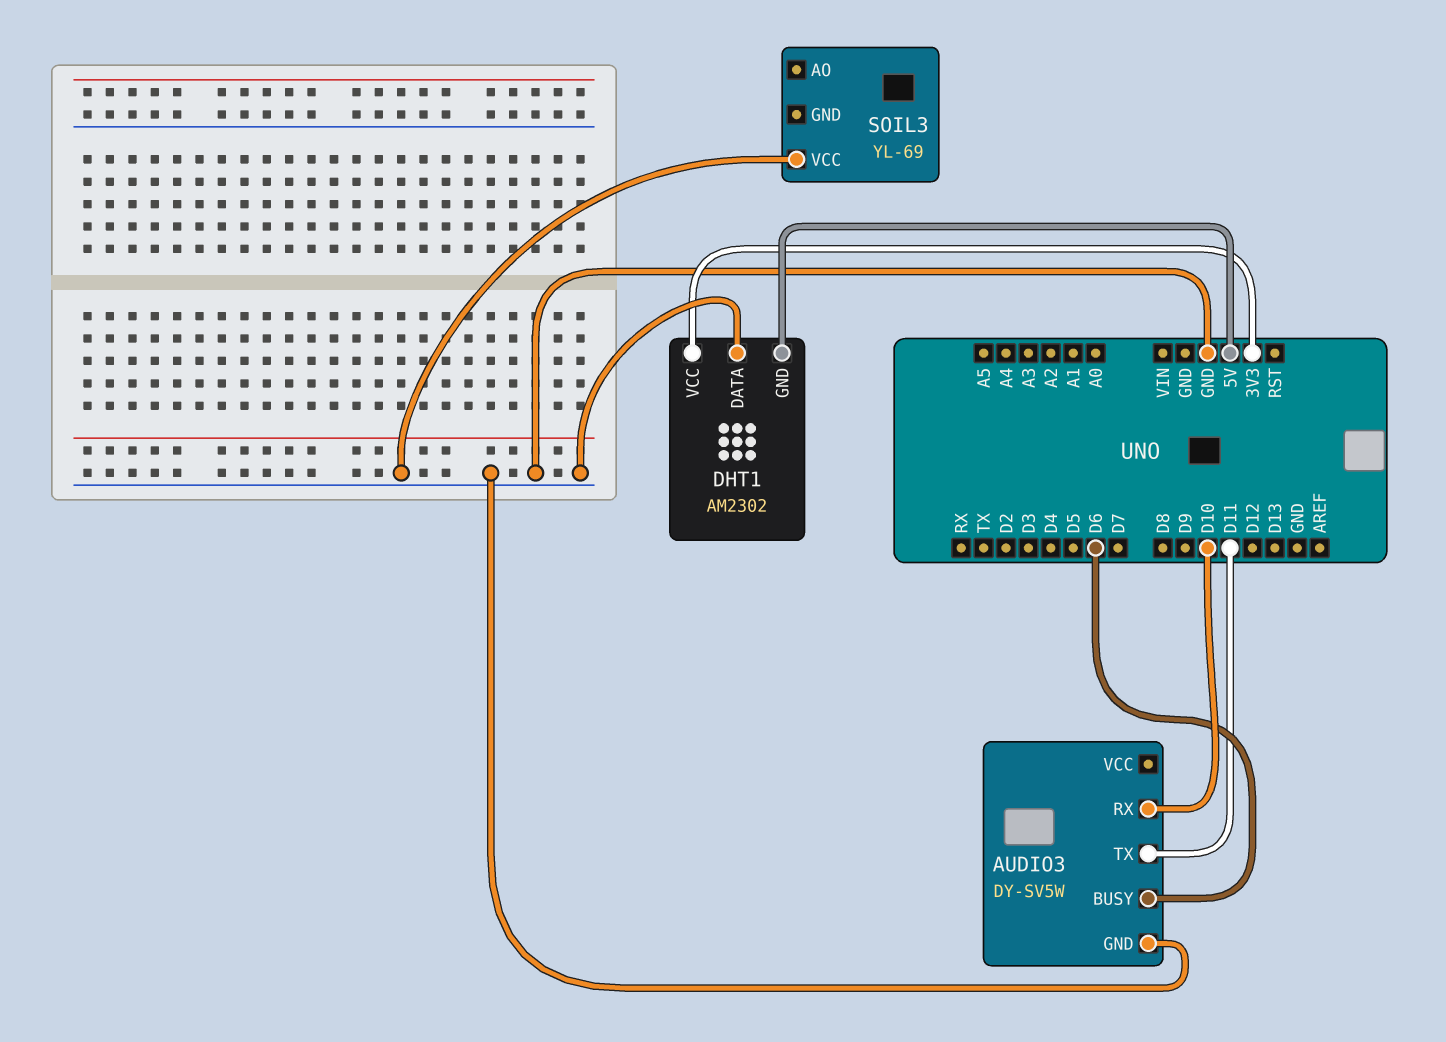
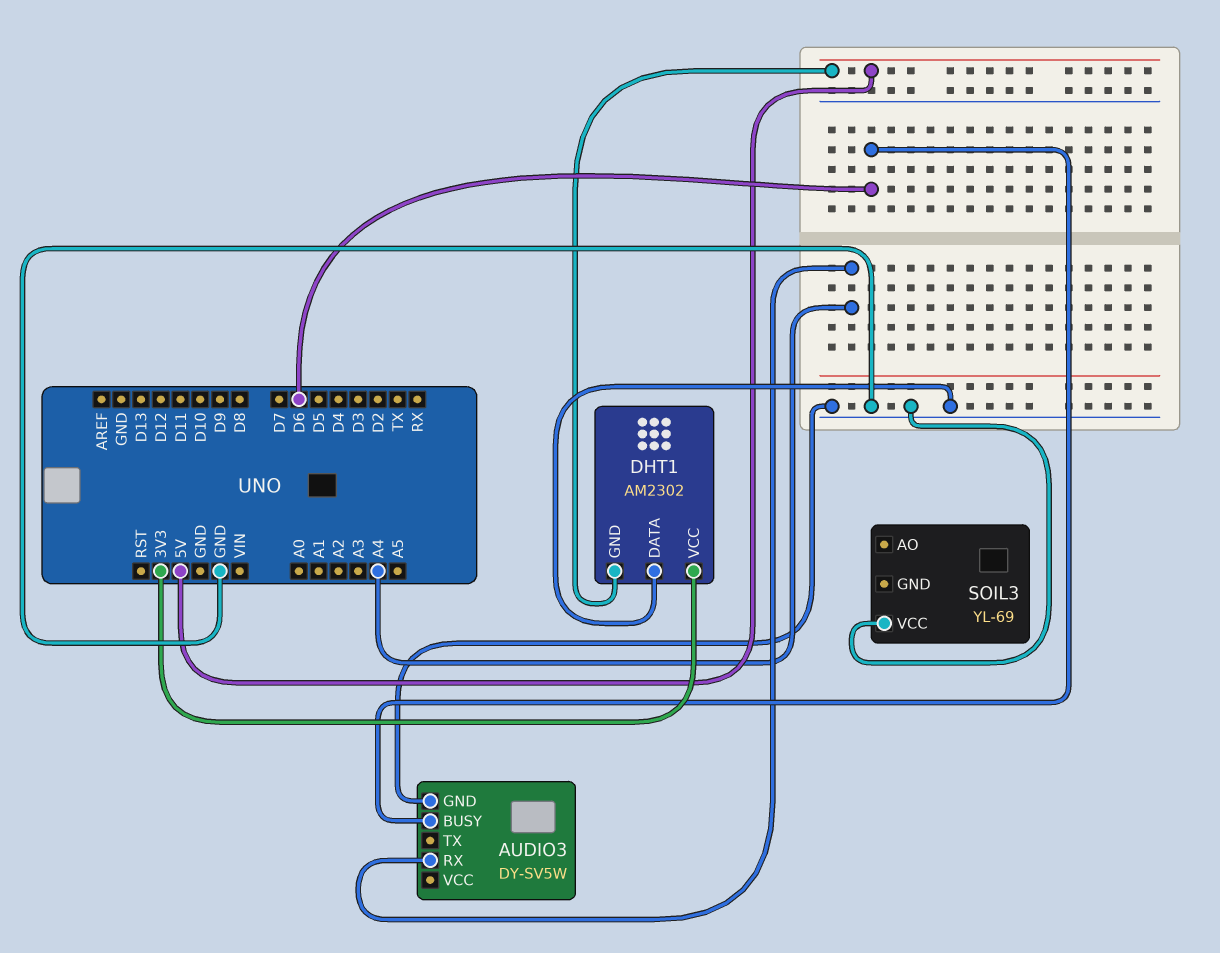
AUDIO3 pin RX: D10 -> A4
AUDIO3 pin TX: D11 -> none

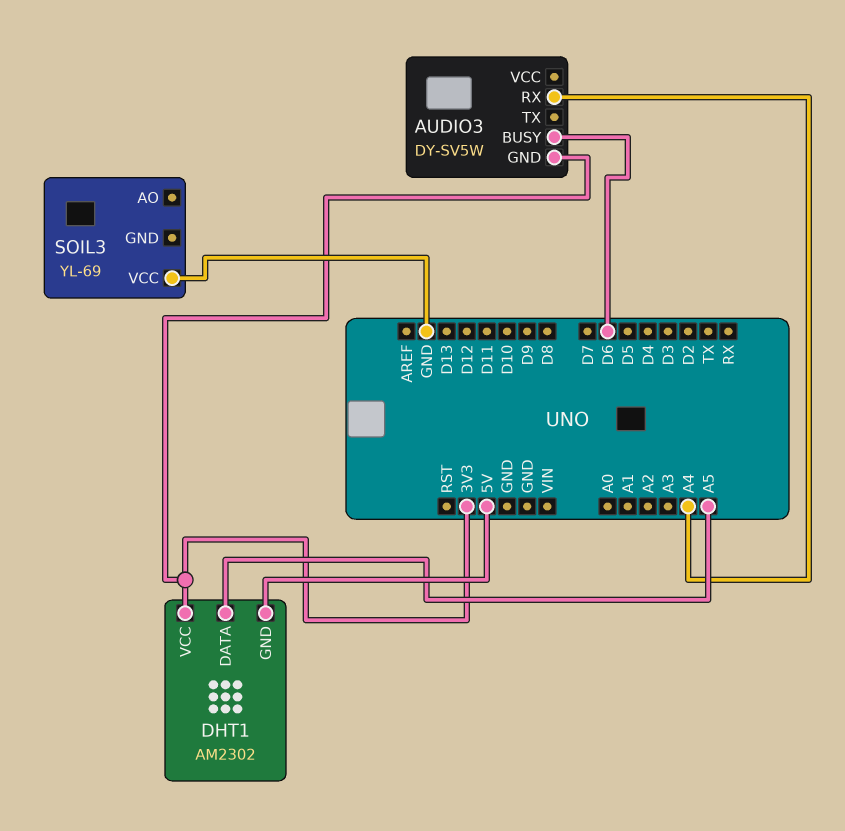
AUDIO3 pin GND: GND -> 3V3
DHT1 pin DATA: GND -> A5

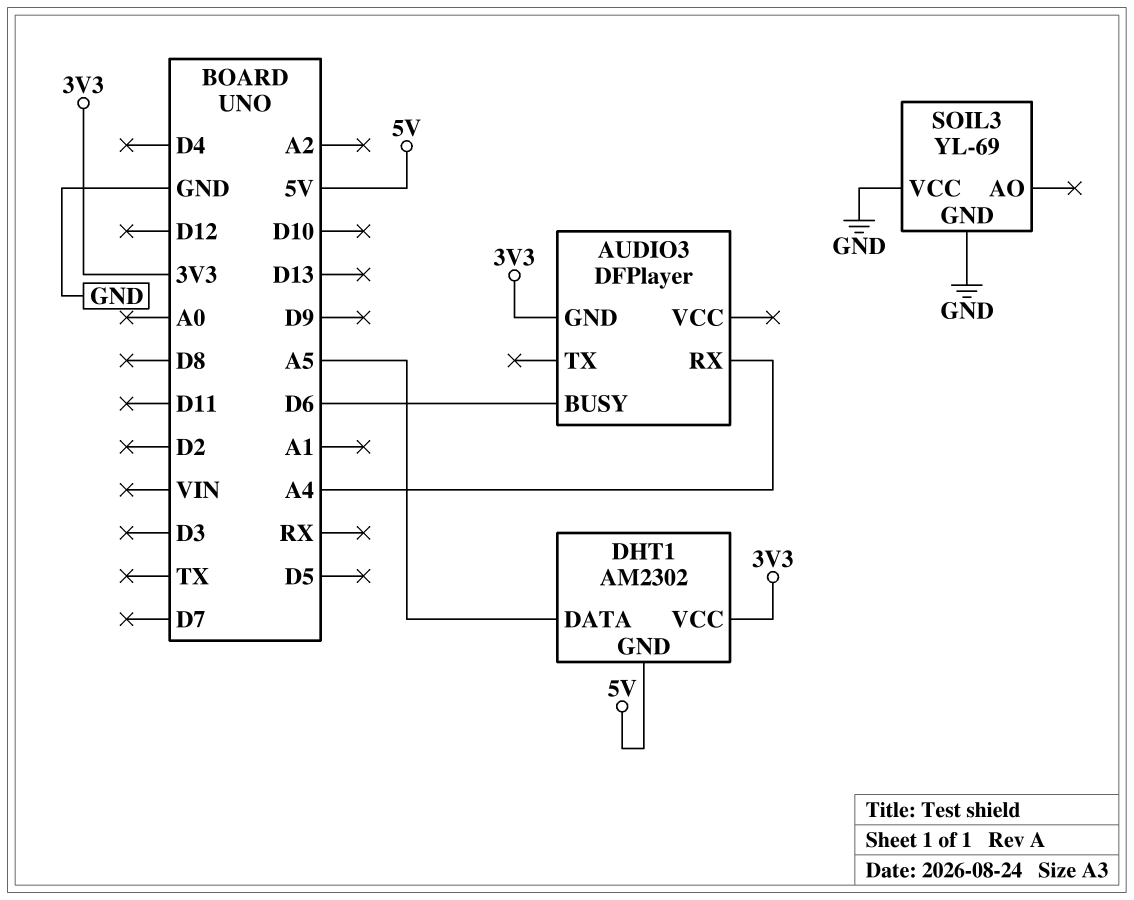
AUDIO3: DY-SV5W -> DFPlayer
SOIL3 pin GND: none -> GND

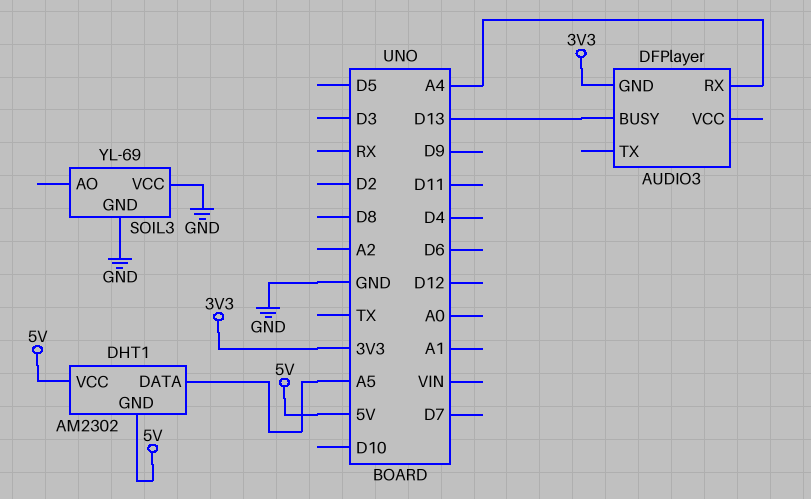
AUDIO3 pin BUSY: D6 -> D13
DHT1 pin VCC: 3V3 -> 5V

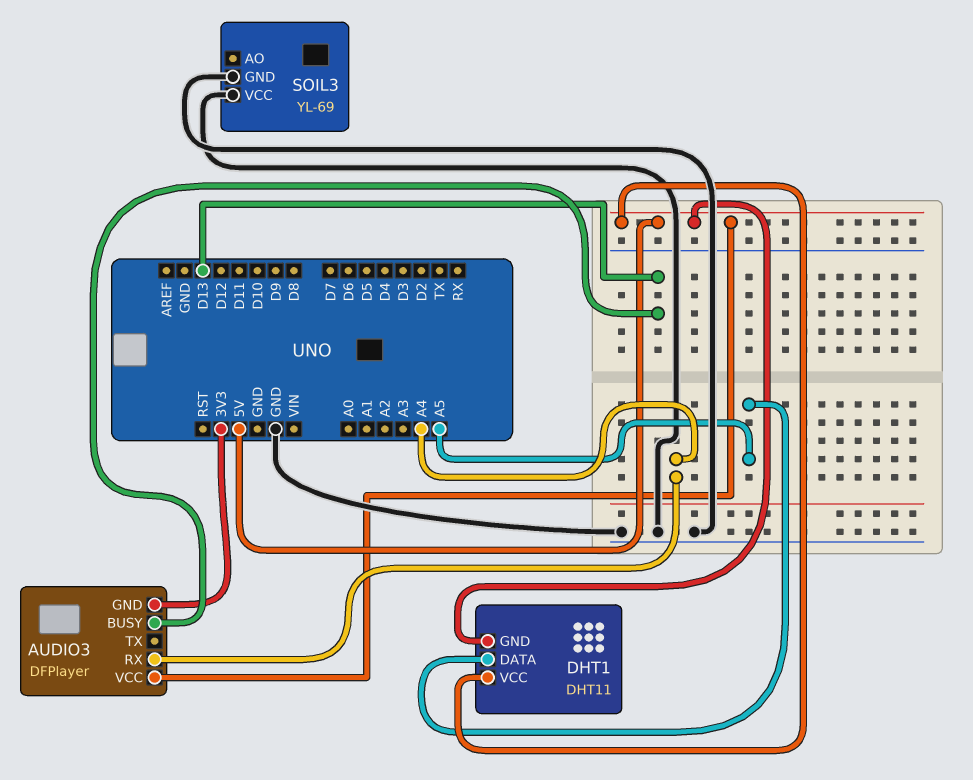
AUDIO3 pin VCC: none -> 5V
DHT1: AM2302 -> DHT11

